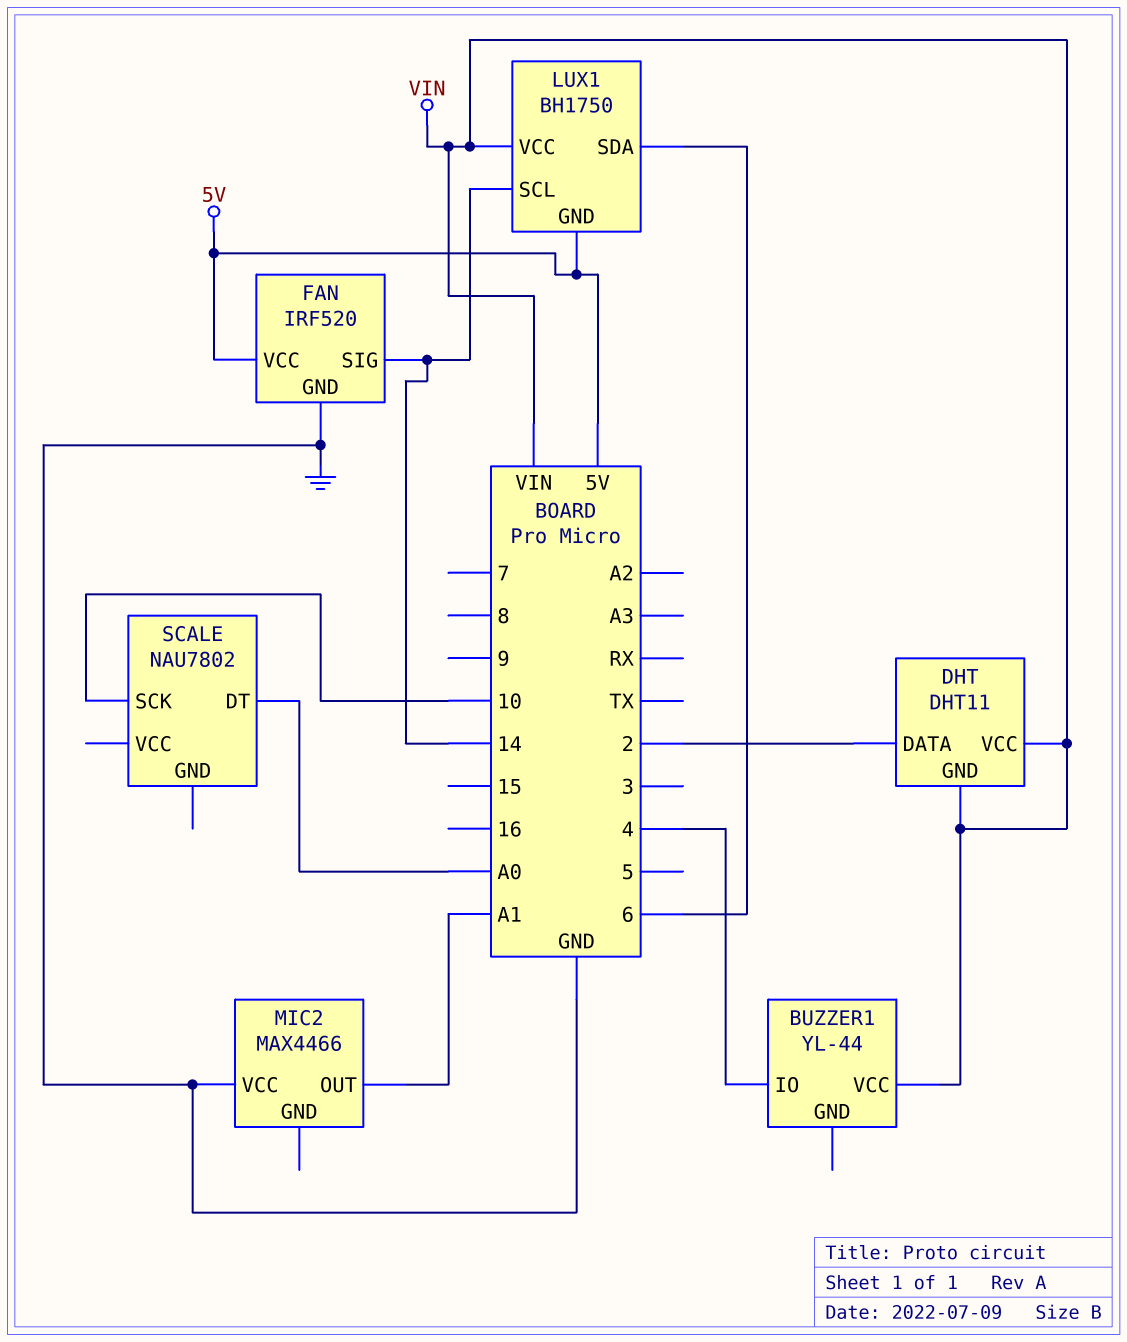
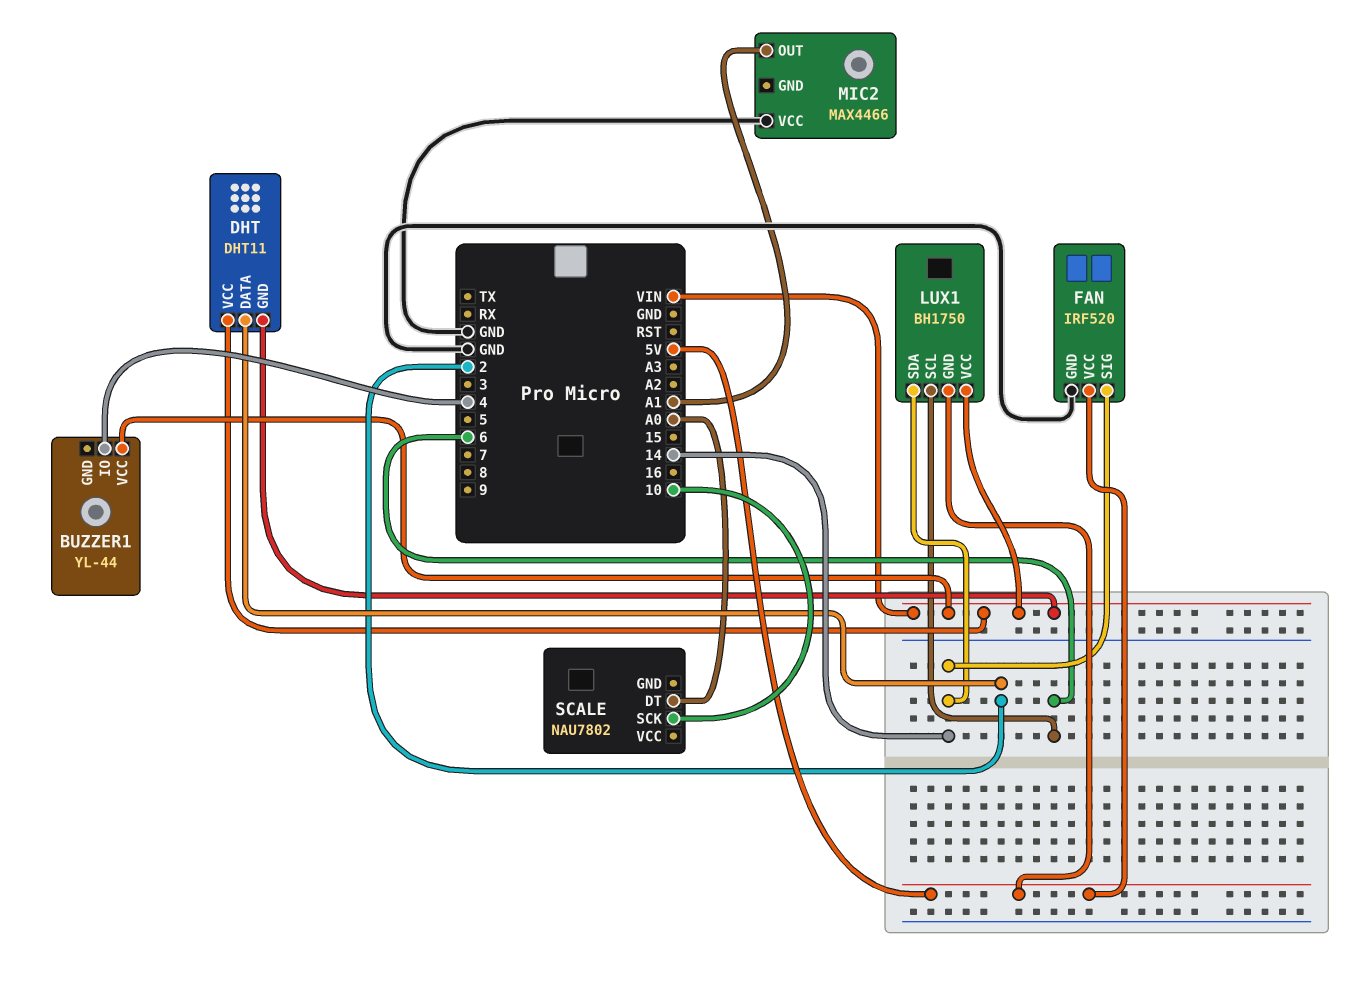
LUX1 pin SCL: 14 -> 6
LUX1 pin SDA: 6 -> 14

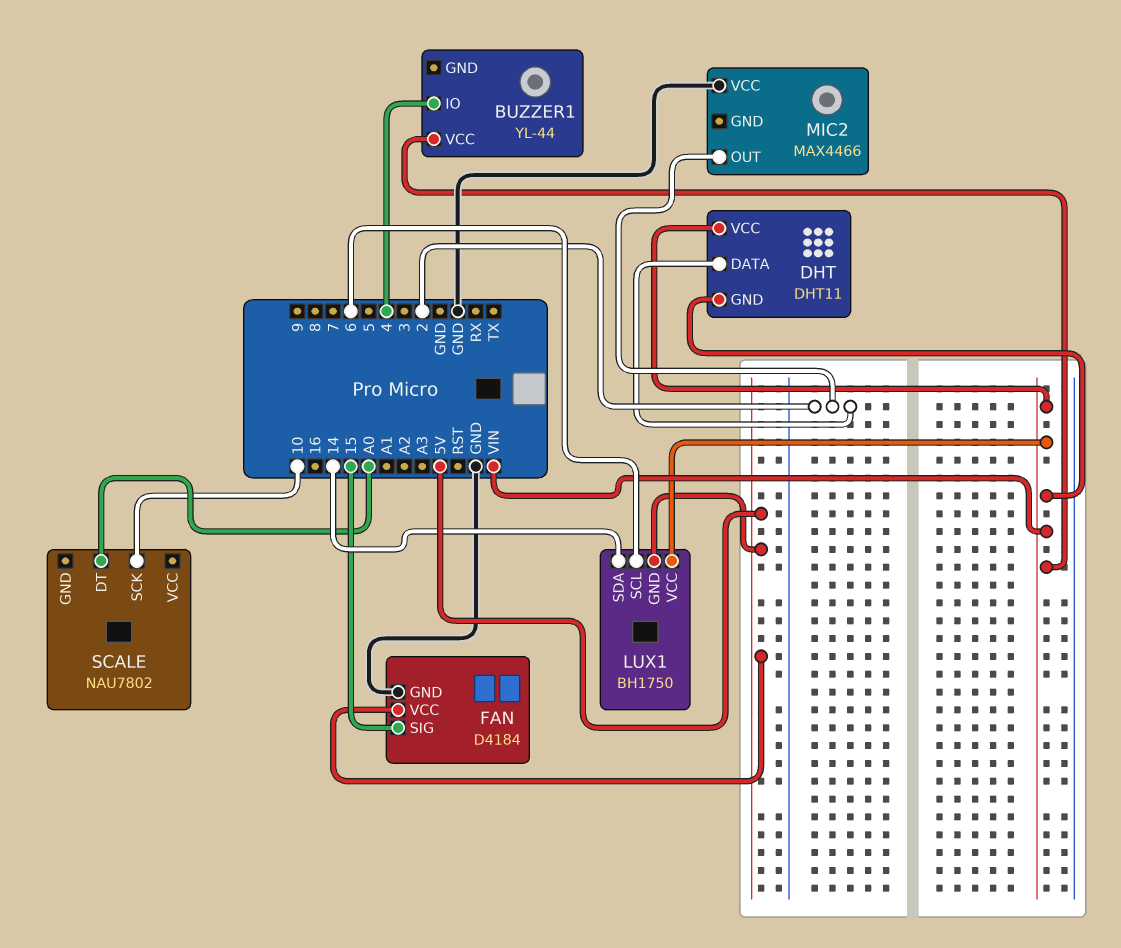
FAN: IRF520 -> D4184
FAN pin SIG: 14 -> 15
MIC2 pin OUT: A1 -> 2

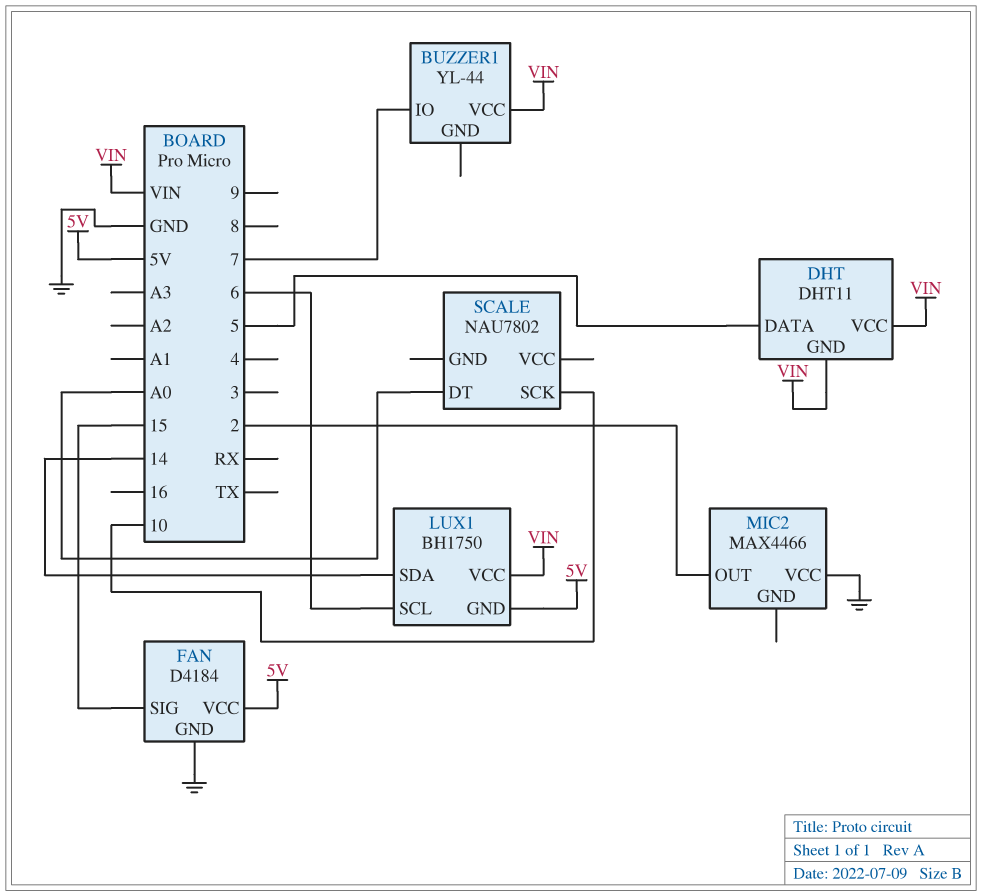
BUZZER1 pin IO: 4 -> 7
DHT pin DATA: 2 -> 5

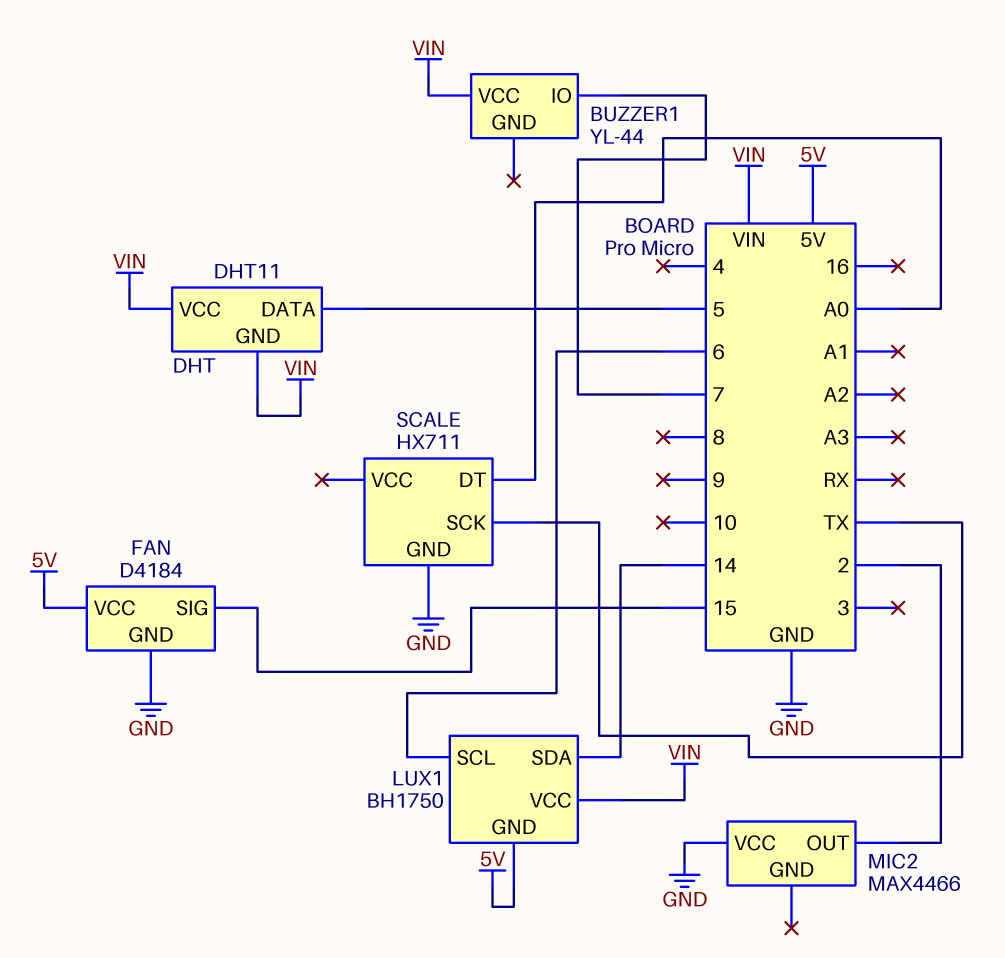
SCALE: NAU7802 -> HX711
SCALE pin GND: none -> GND
SCALE pin SCK: 10 -> TX

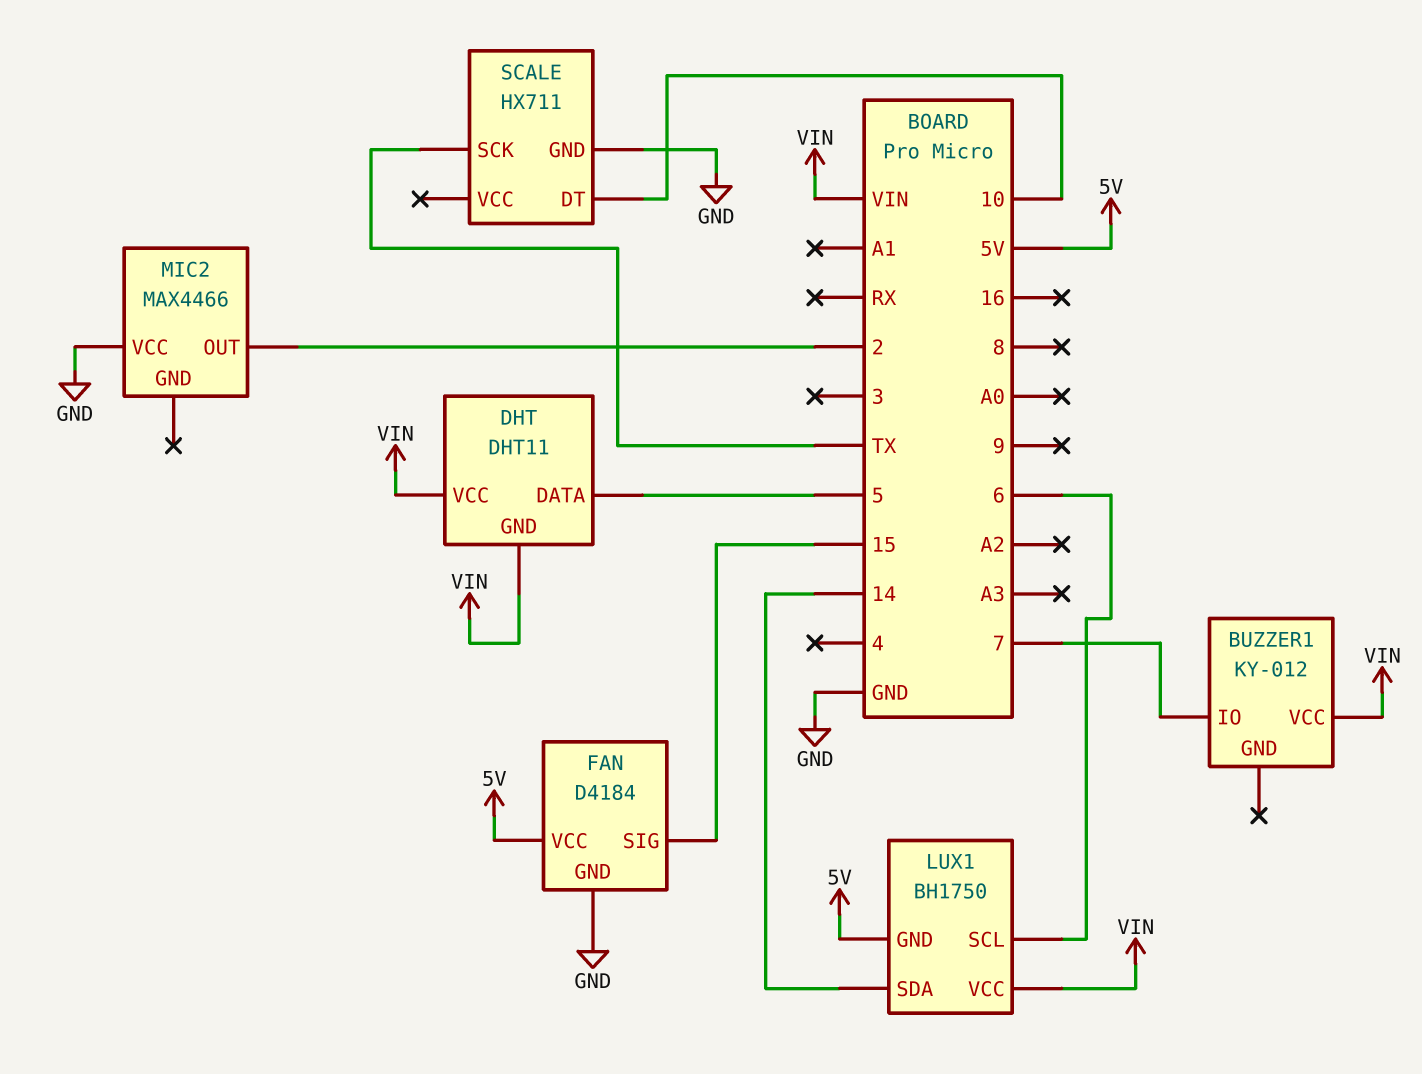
BUZZER1: YL-44 -> KY-012
SCALE pin DT: A0 -> 10

